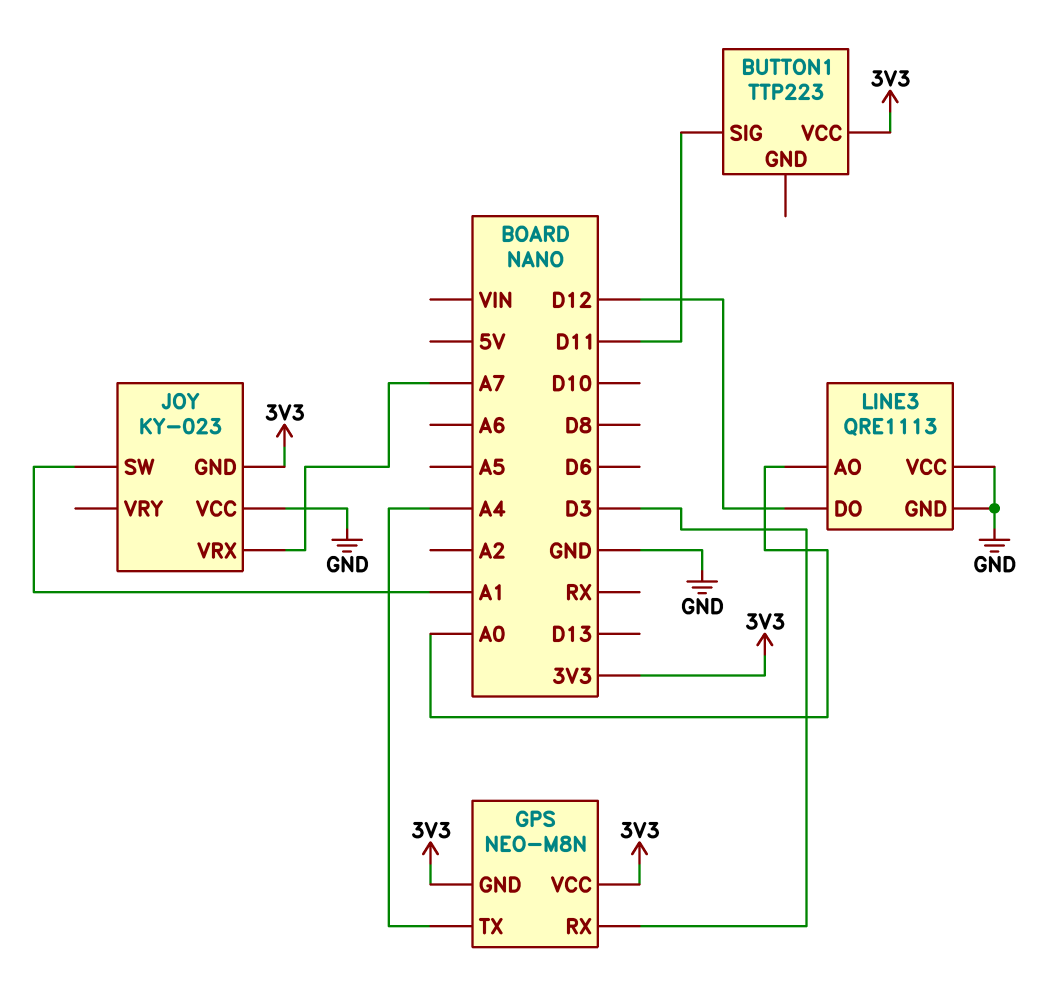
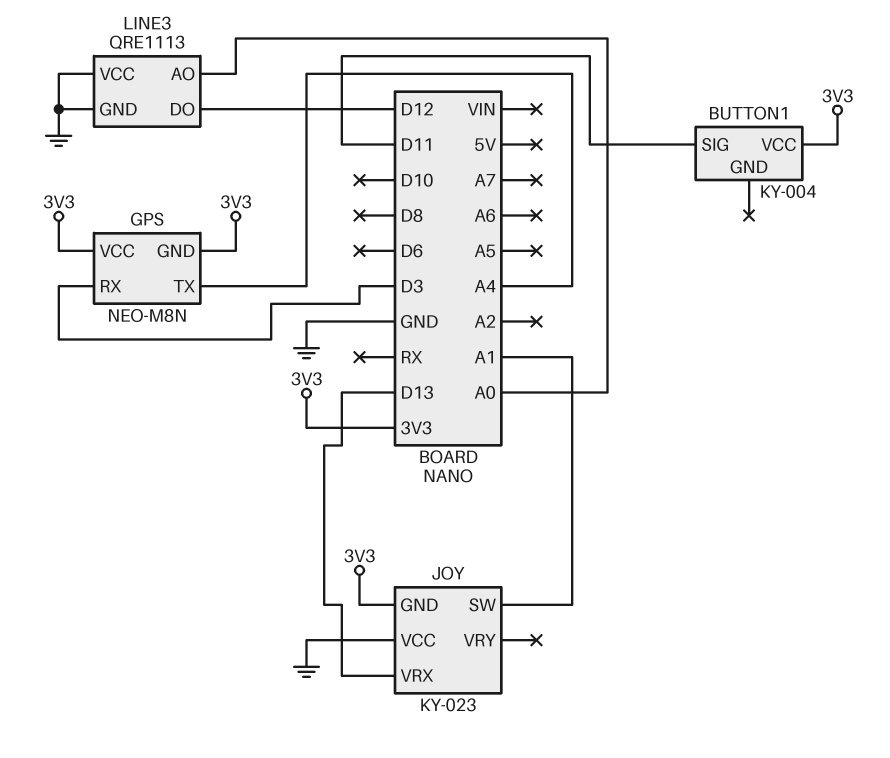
BUTTON1: TTP223 -> KY-004
JOY pin VRX: A7 -> D13

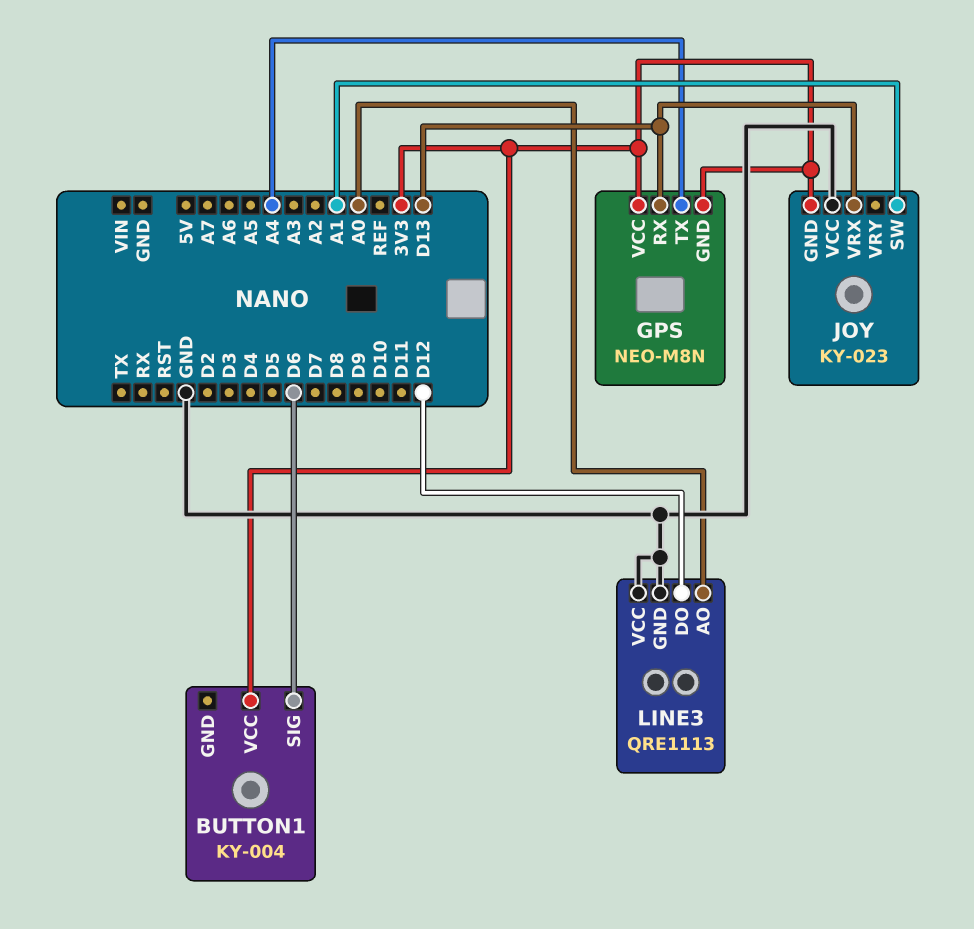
BUTTON1 pin SIG: D11 -> D6
GPS pin RX: D3 -> D13

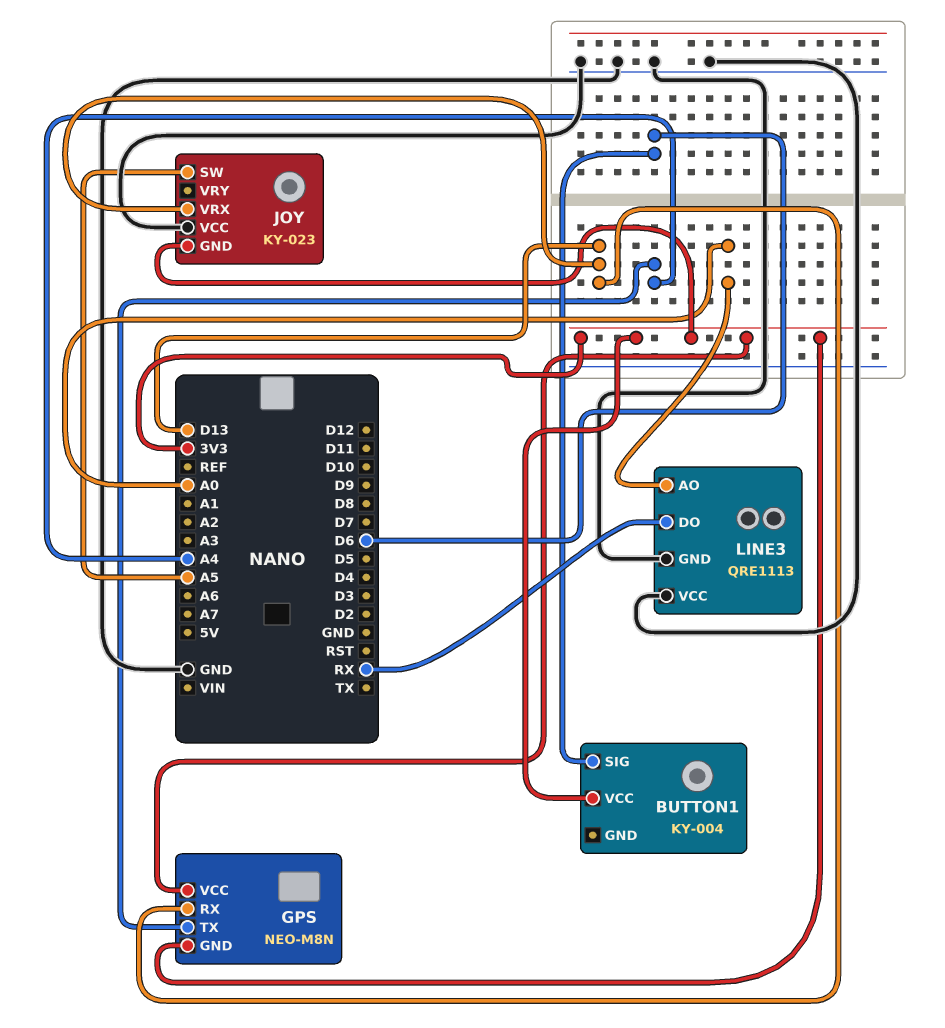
JOY pin SW: A1 -> A5
LINE3 pin DO: D12 -> RX

